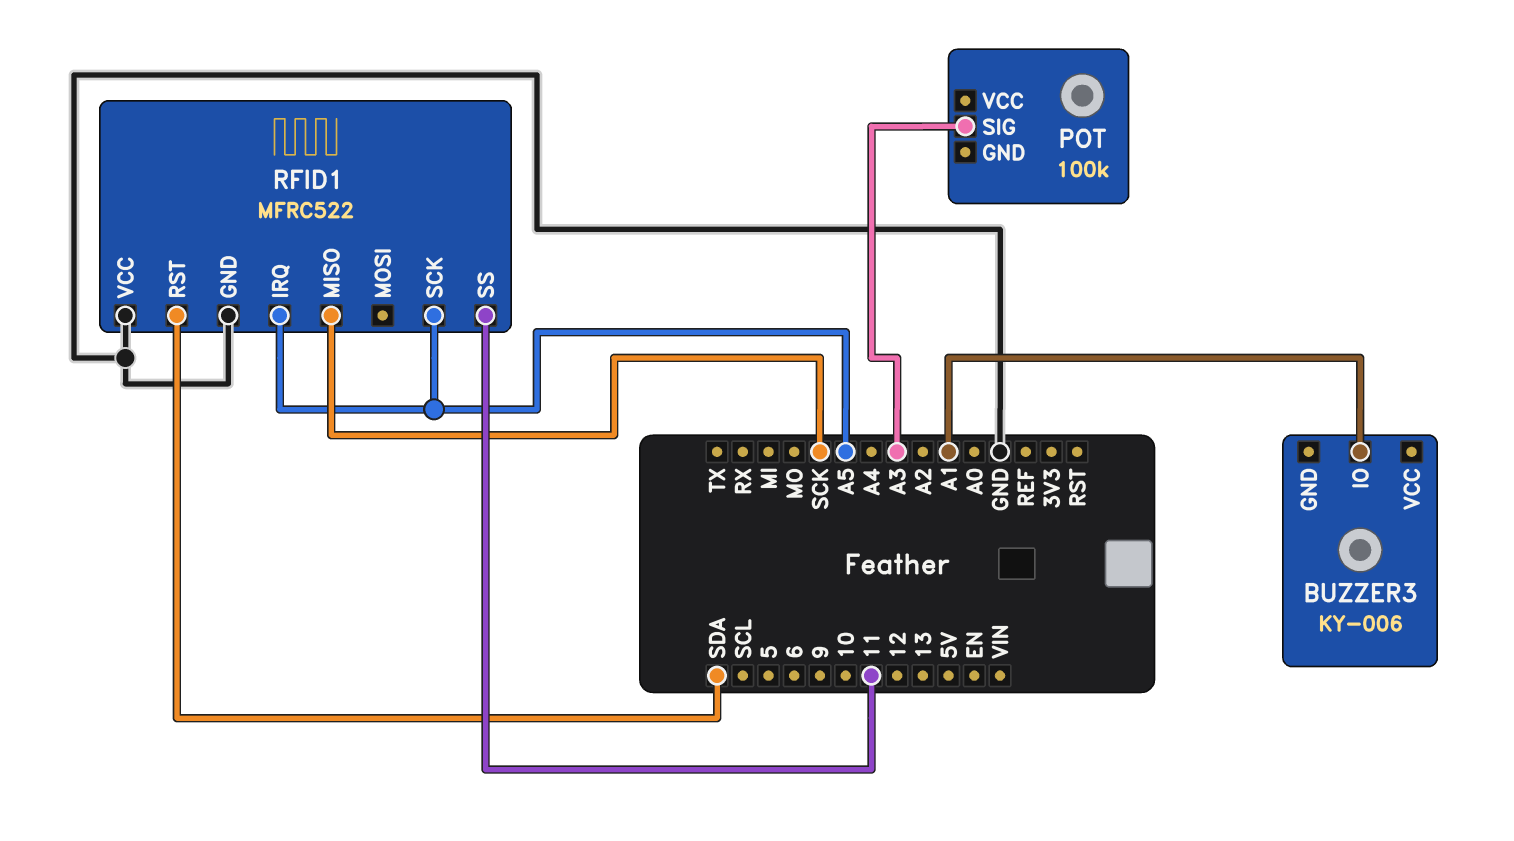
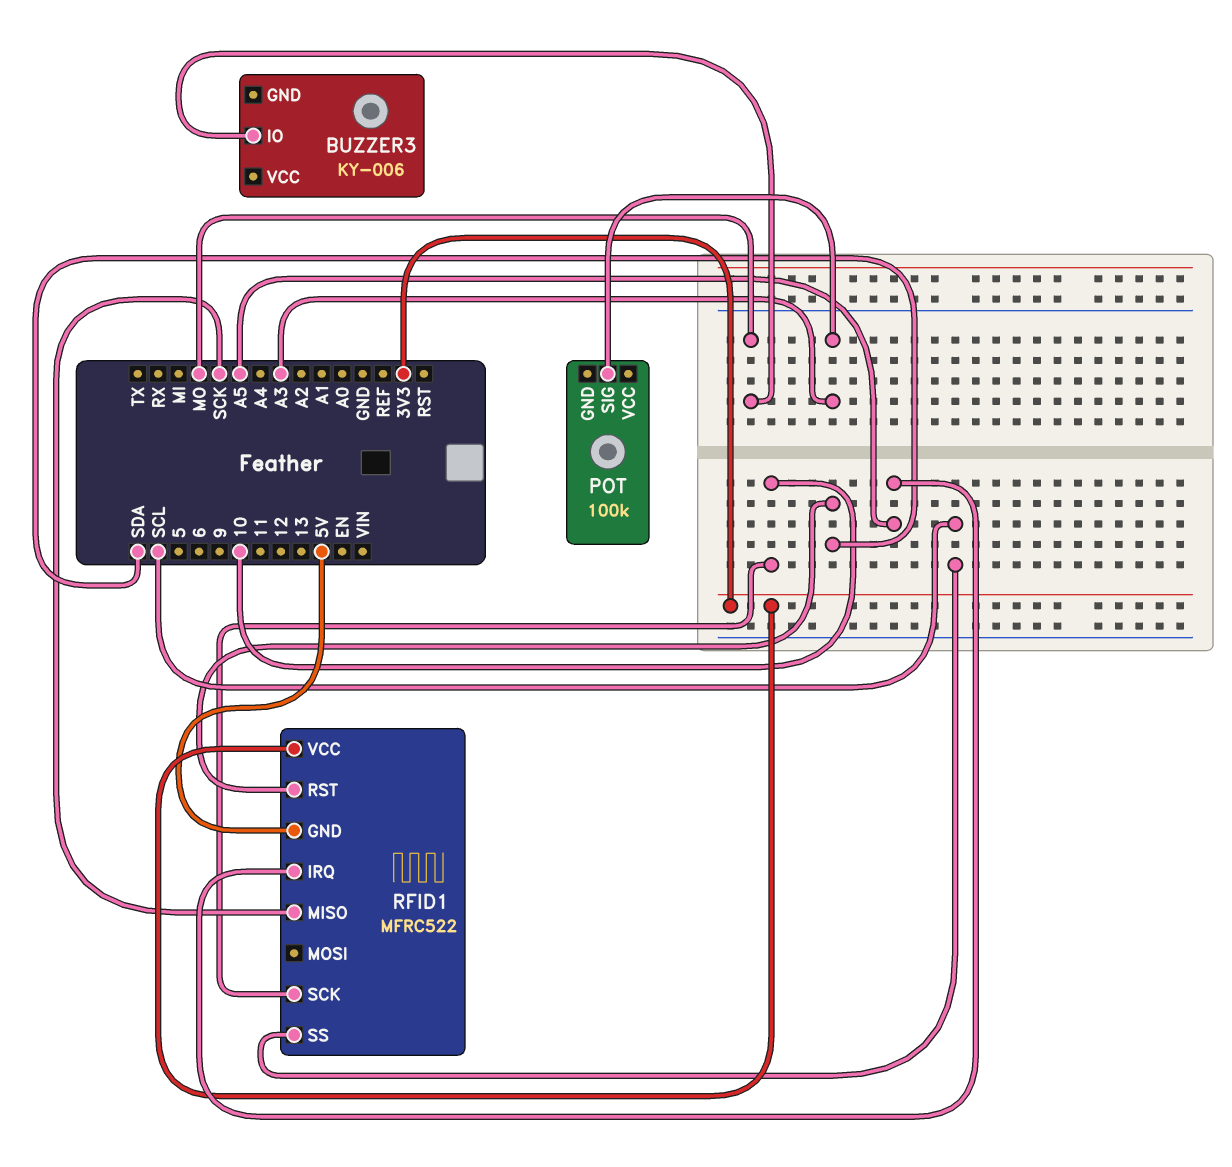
BUZZER3 pin IO: A1 -> MO
RFID1 pin GND: GND -> 5V
RFID1 pin SCK: A5 -> 10
RFID1 pin SS: 11 -> SCL
RFID1 pin VCC: GND -> 3V3

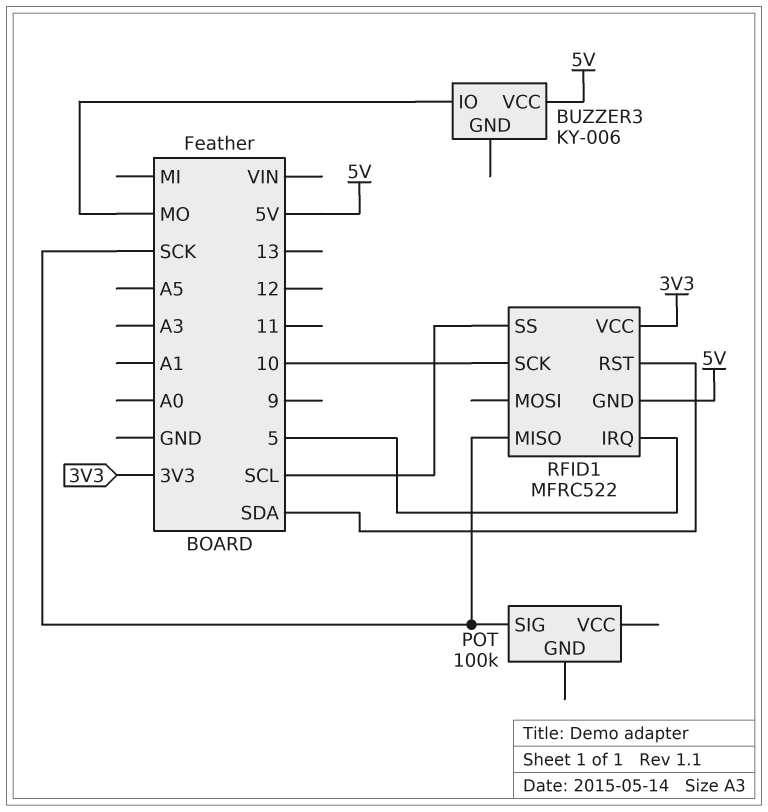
BUZZER3 pin VCC: none -> 5V
POT pin SIG: A3 -> SCK
RFID1 pin IRQ: A5 -> 5

